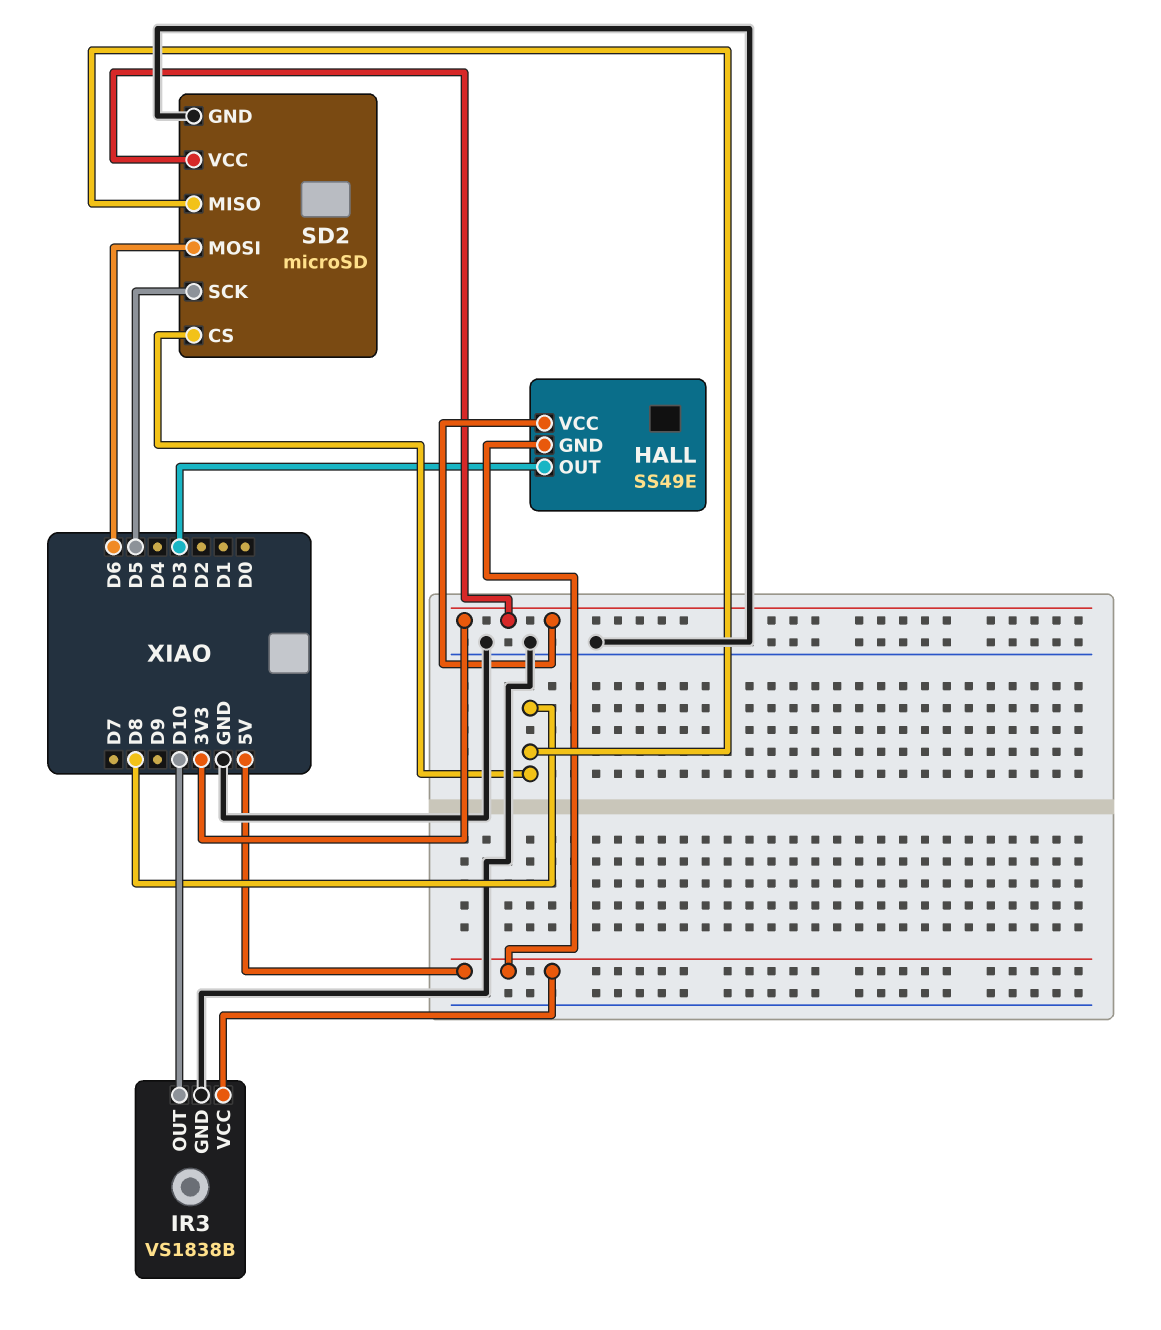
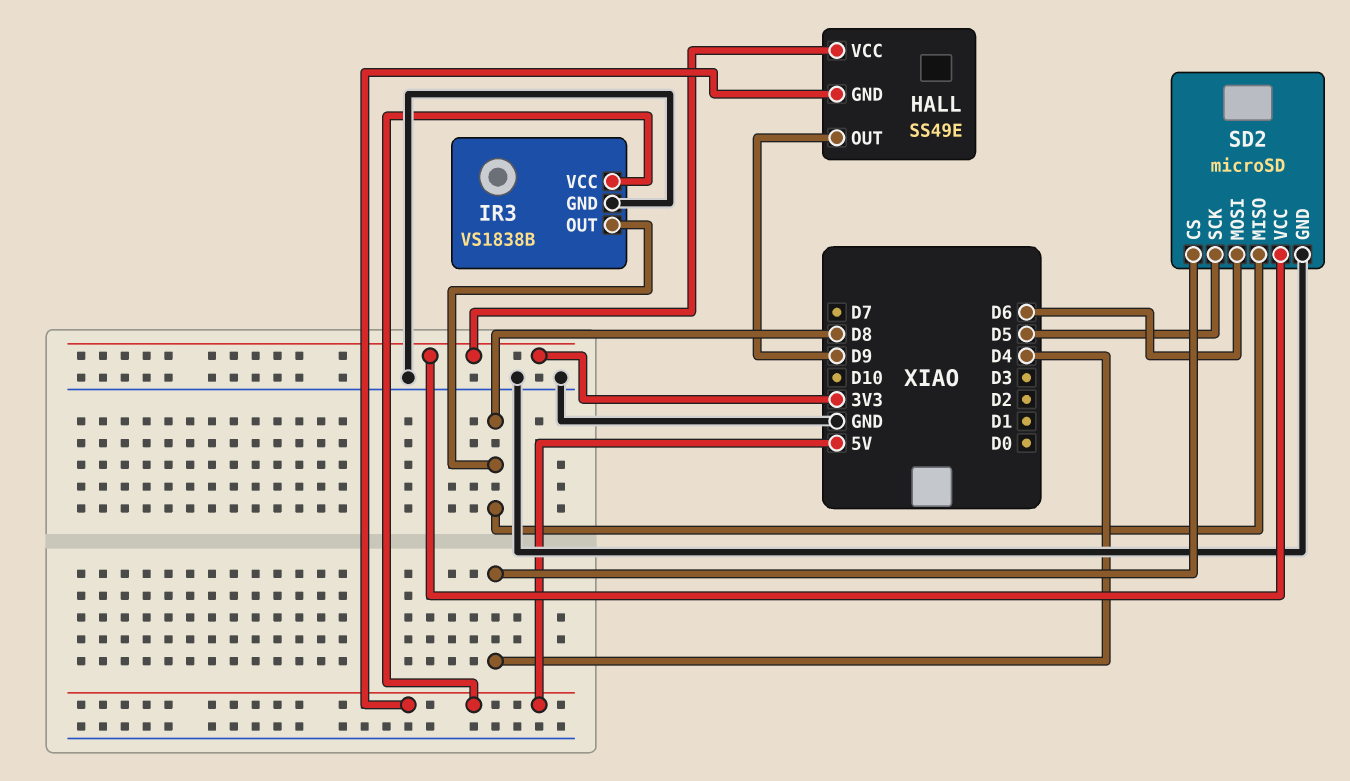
HALL pin OUT: D3 -> D9
IR3 pin OUT: D10 -> D8
SD2 pin CS: D8 -> D4

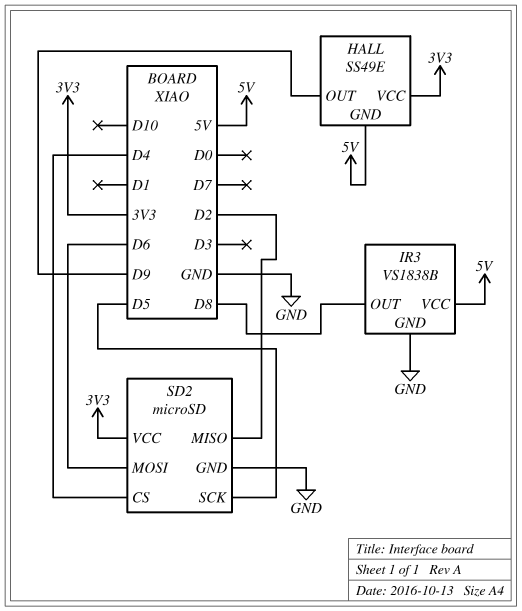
SD2 pin MISO: D8 -> D2

